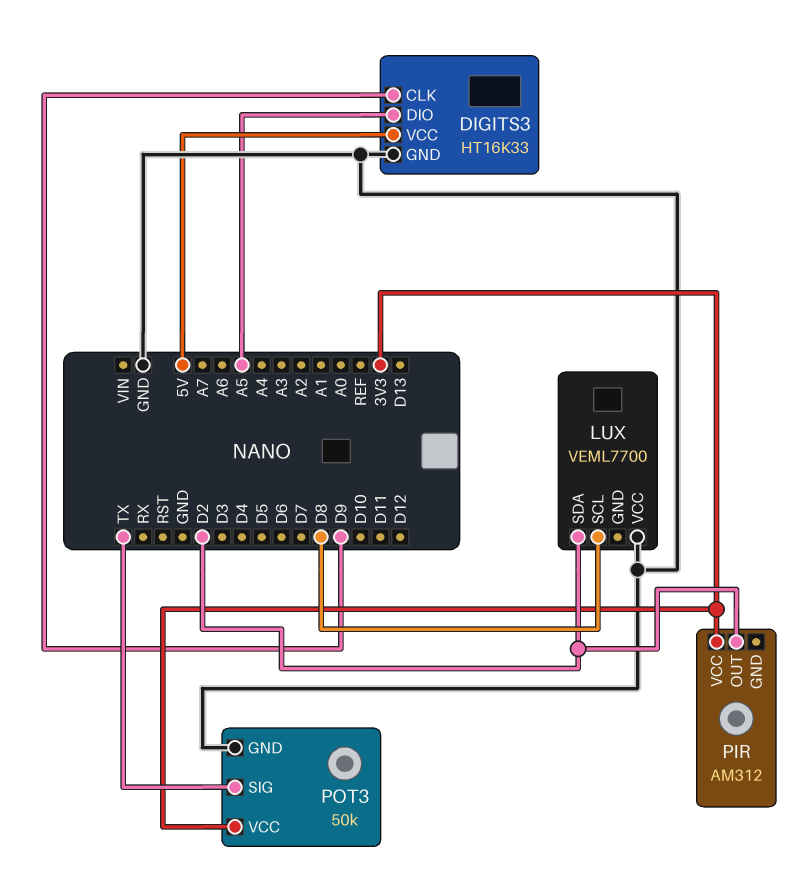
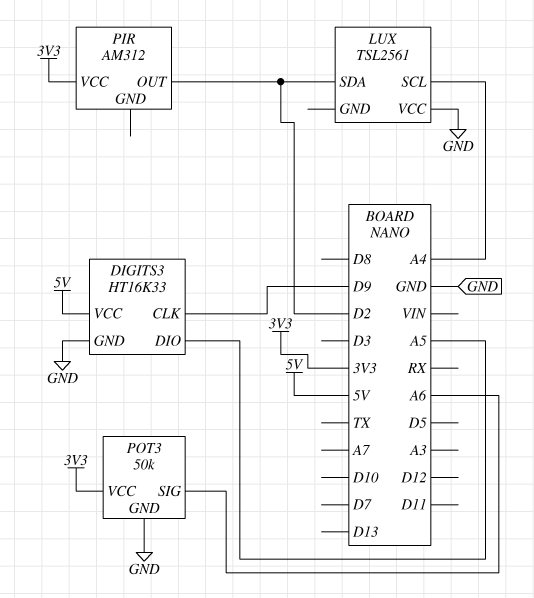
LUX: VEML7700 -> TSL2561
LUX pin SCL: D8 -> A4
POT3 pin SIG: TX -> A6

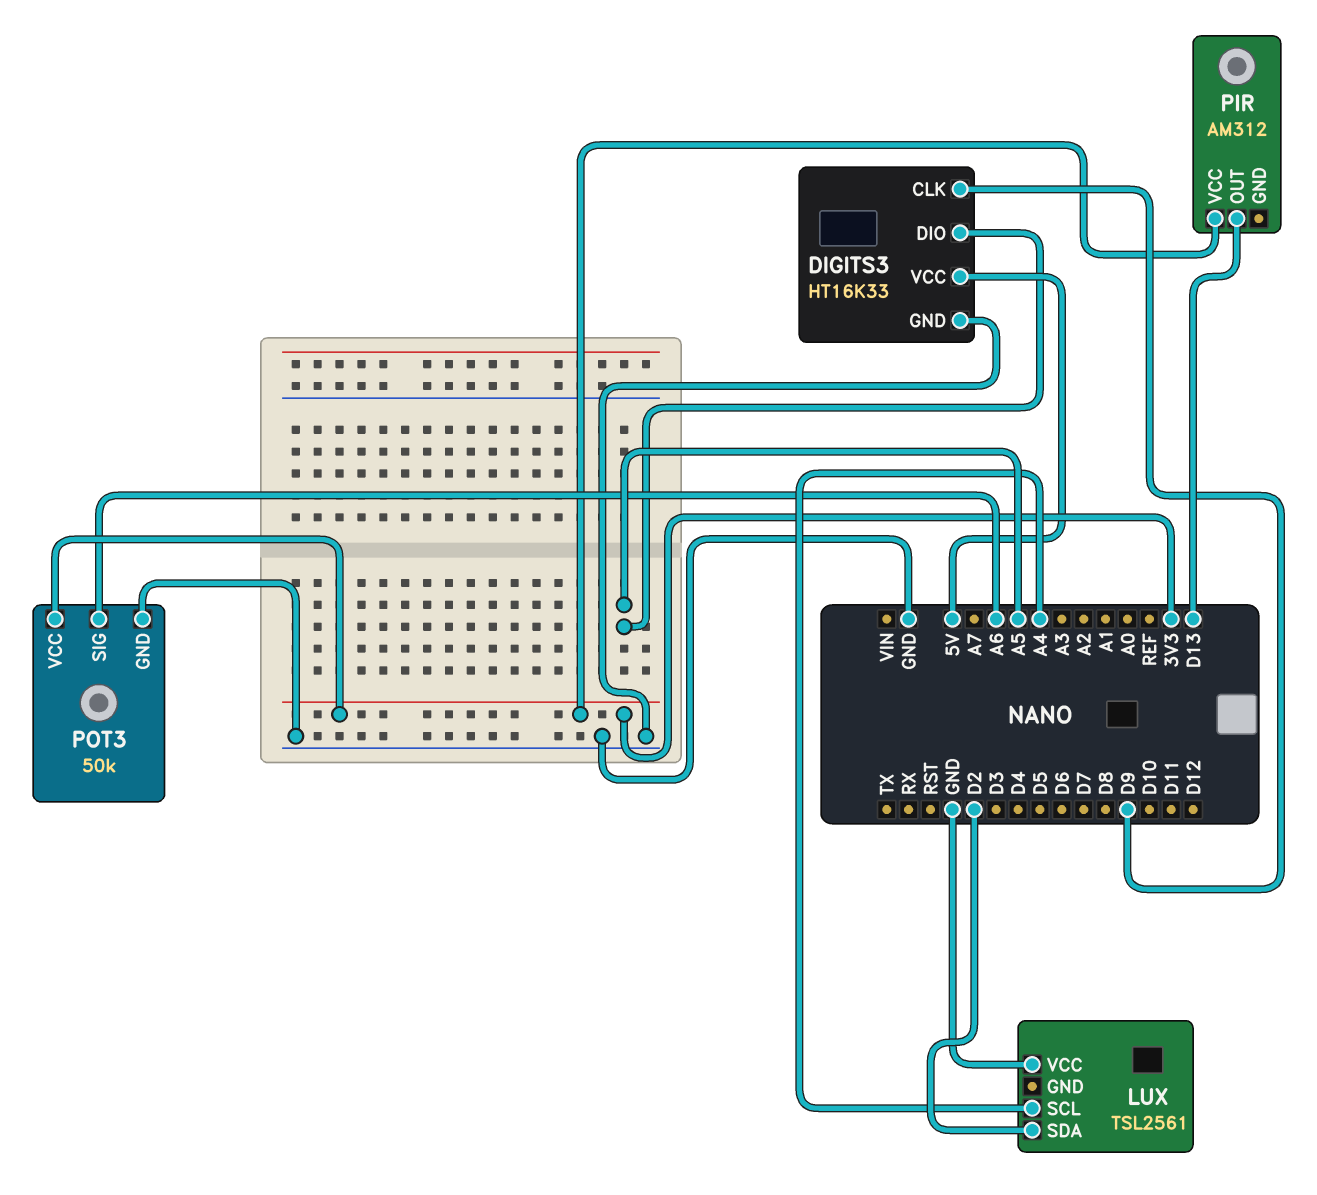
PIR pin OUT: D2 -> D13

